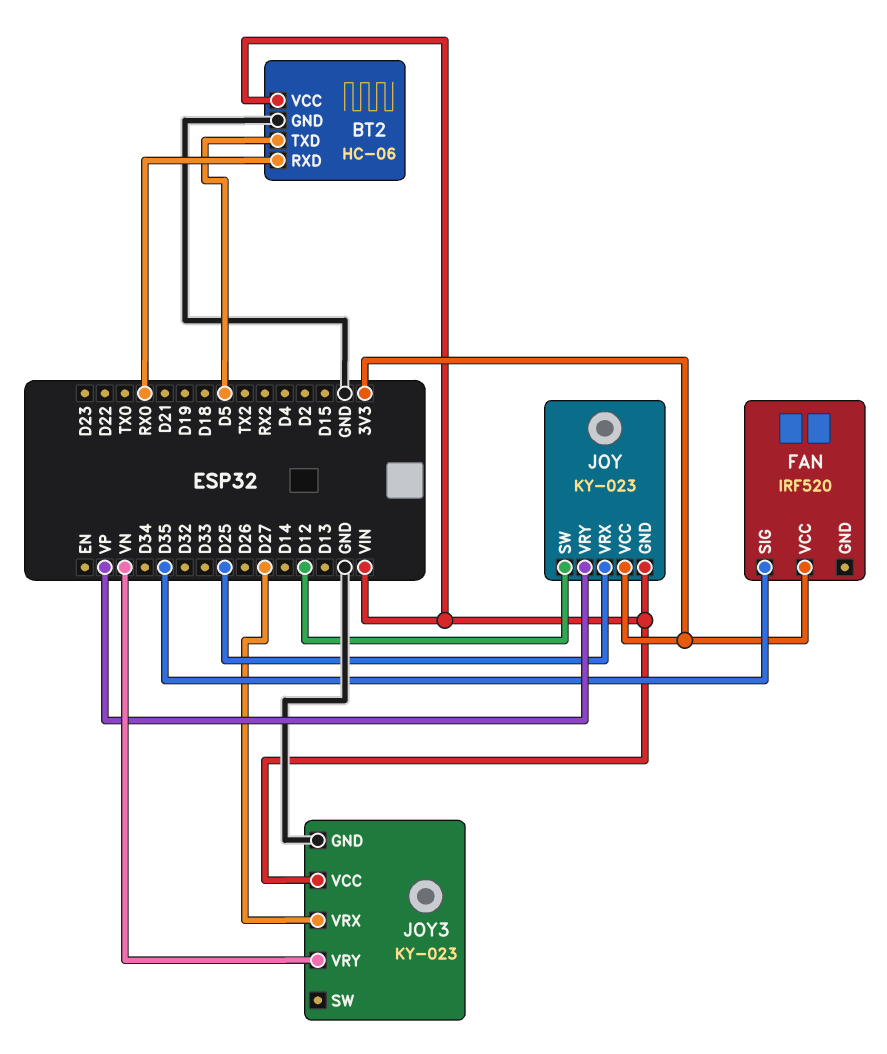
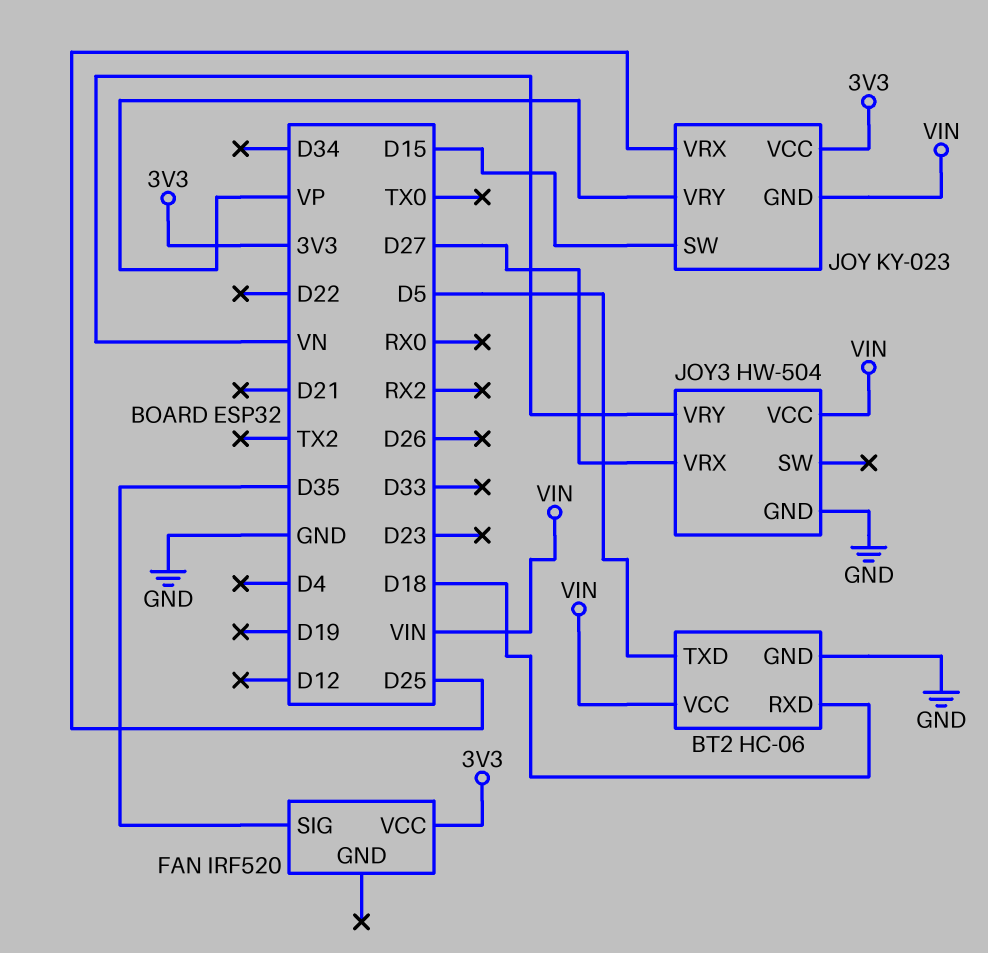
BT2 pin RXD: RX0 -> D18
JOY pin SW: D12 -> D15
JOY3: KY-023 -> HW-504

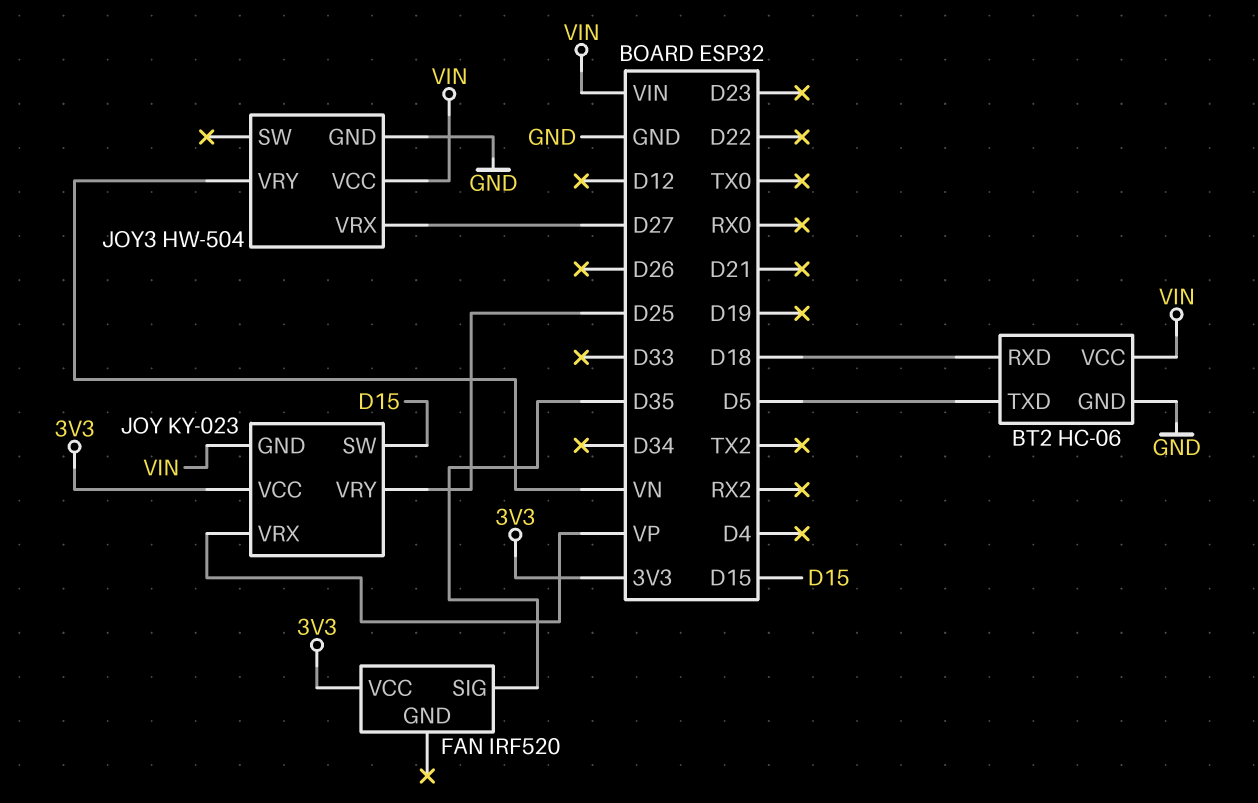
JOY pin VRX: D25 -> VP
JOY pin VRY: VP -> D25

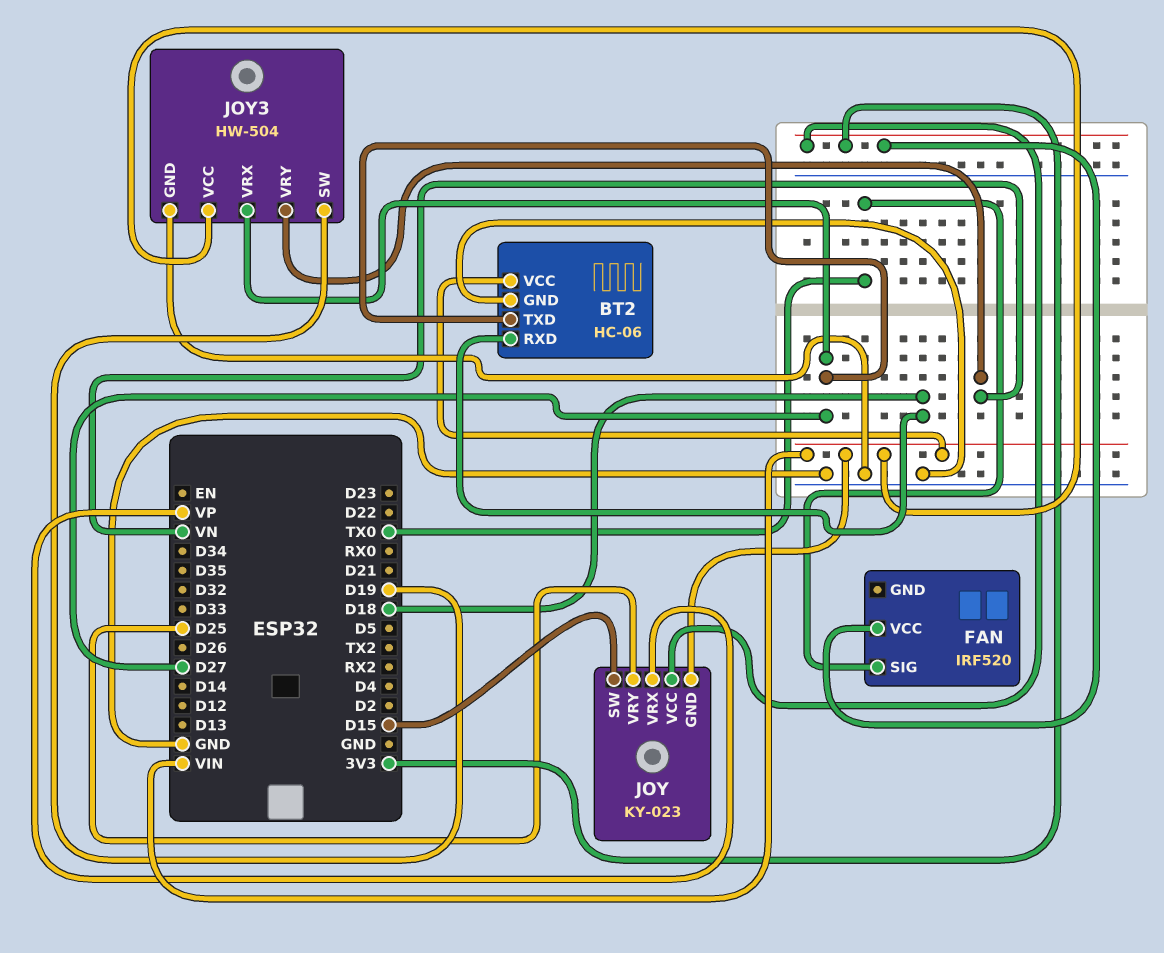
BT2 pin TXD: D5 -> D27
FAN pin SIG: D35 -> TX0
JOY3 pin SW: none -> D19

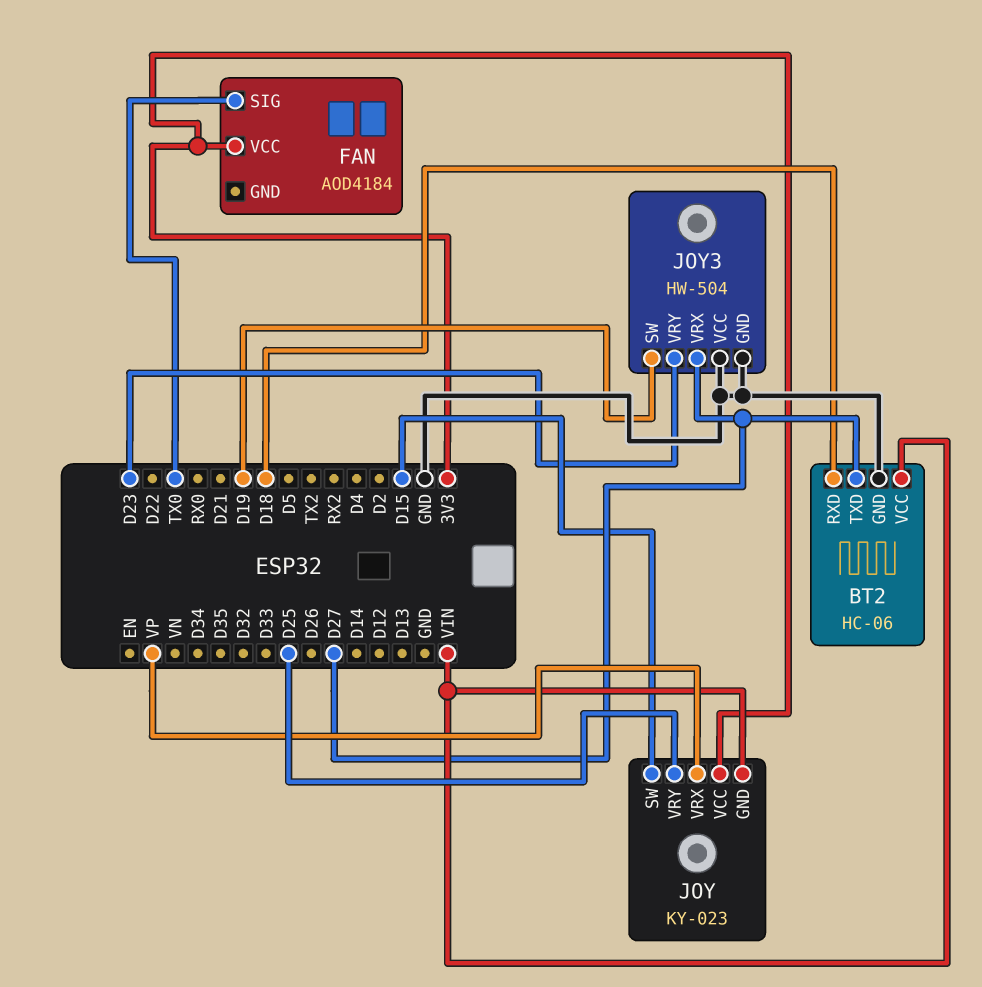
FAN: IRF520 -> AOD4184
JOY3 pin VCC: VIN -> GND
JOY3 pin VRY: VN -> D23

